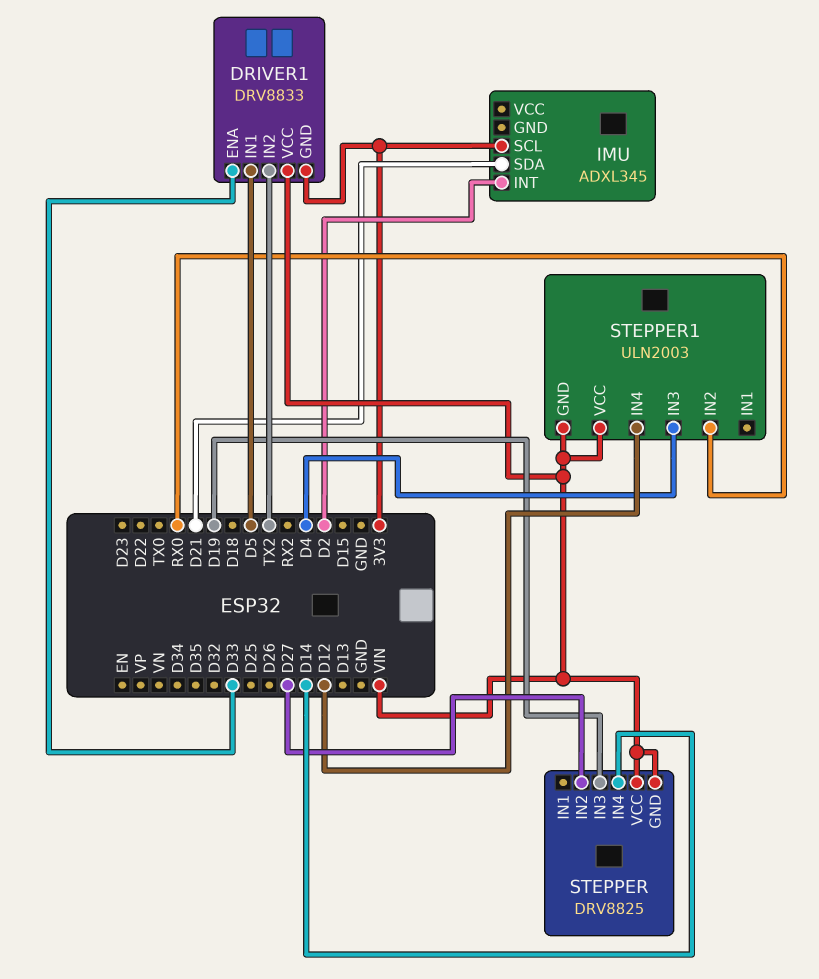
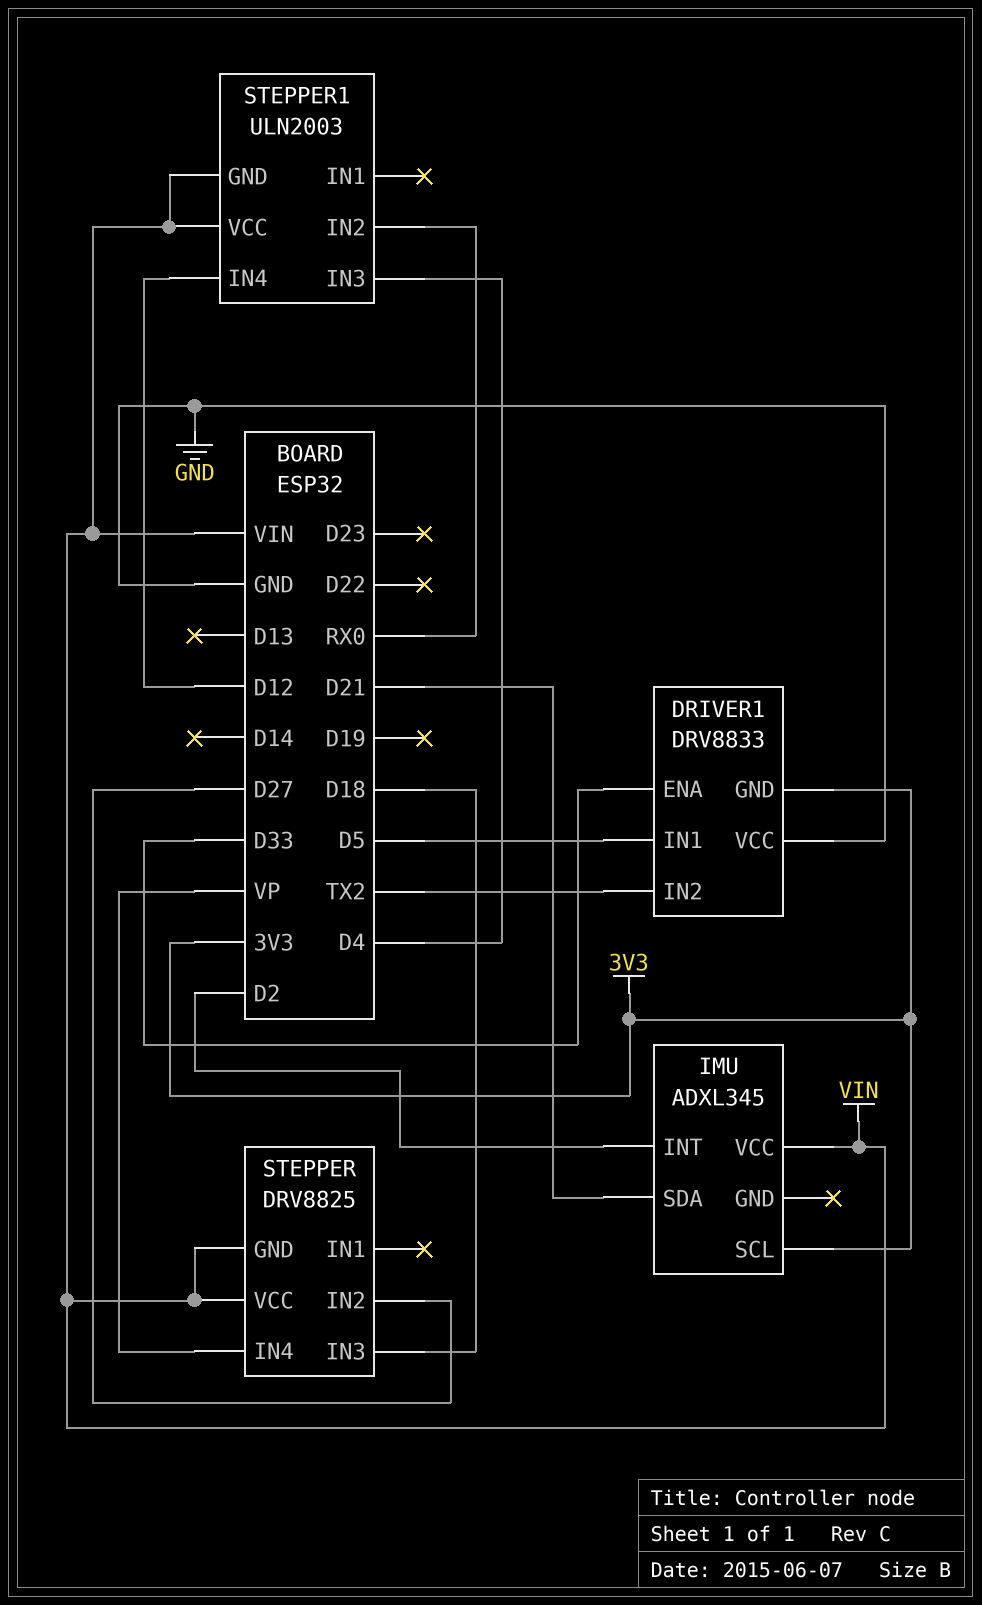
DRIVER1 pin VCC: VIN -> GND
IMU pin VCC: none -> VIN
STEPPER pin IN3: D19 -> D18
STEPPER pin IN4: D14 -> VP

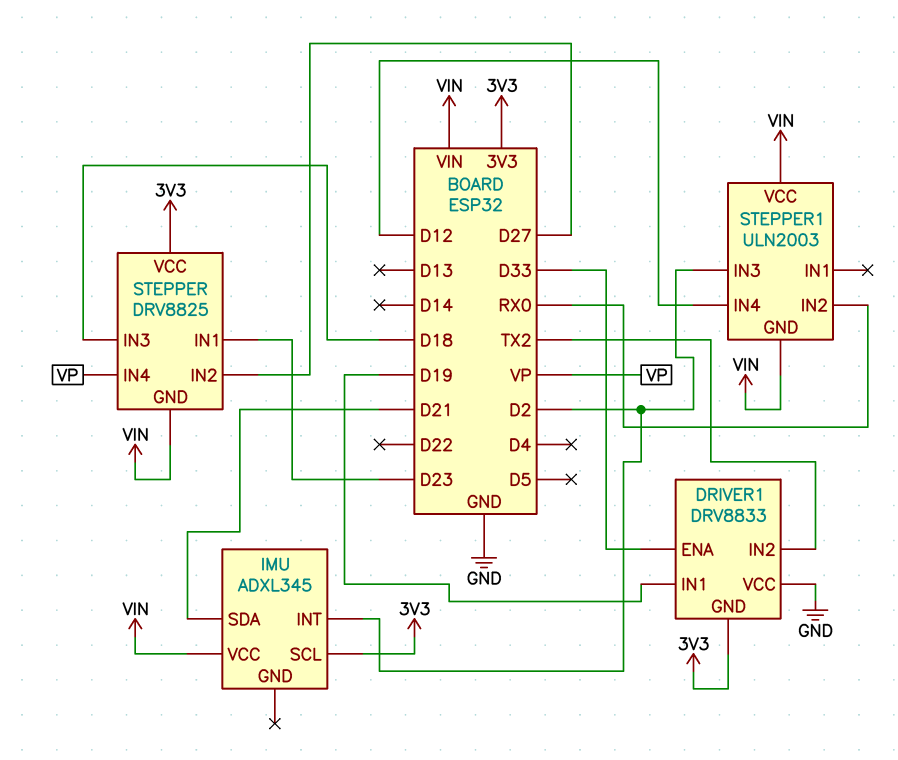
DRIVER1 pin IN1: D5 -> D19
STEPPER pin IN1: none -> D23
STEPPER pin VCC: VIN -> 3V3
STEPPER1 pin IN3: D4 -> D2

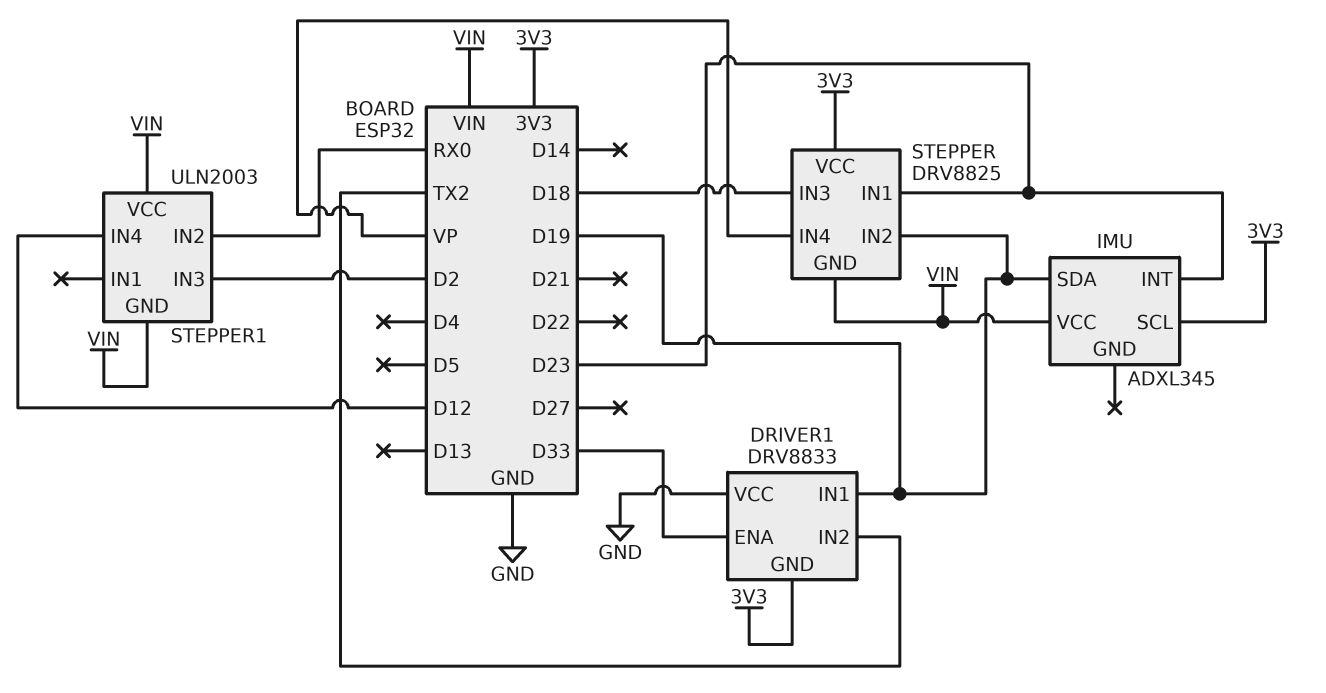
IMU pin INT: D2 -> D23
IMU pin SDA: D21 -> D19
STEPPER pin IN2: D27 -> D19

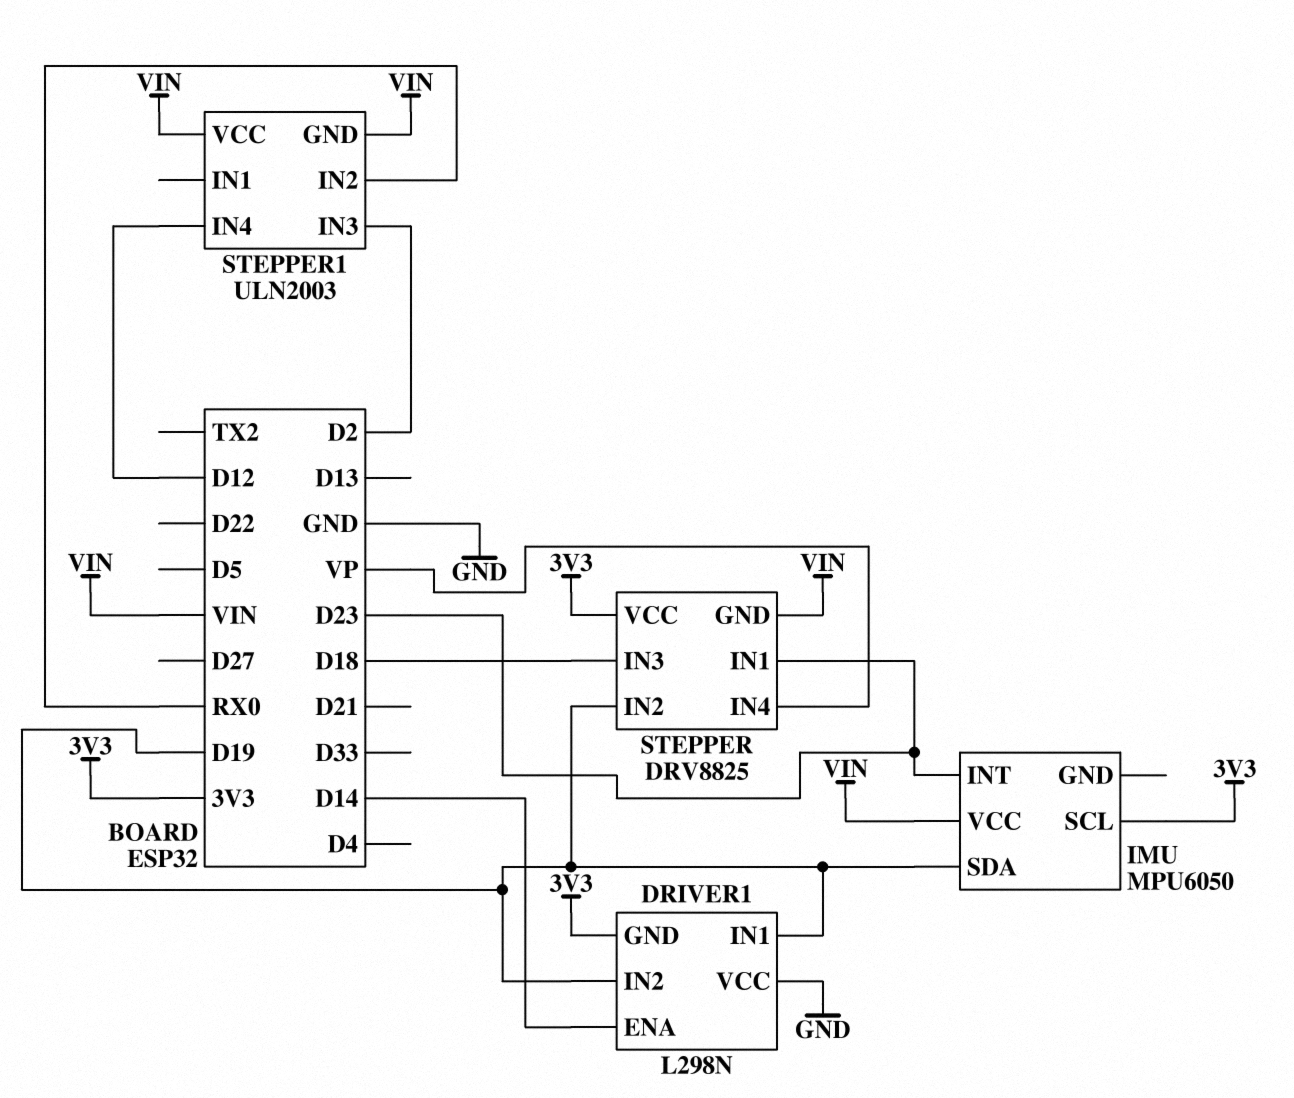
DRIVER1: DRV8833 -> L298N
DRIVER1 pin ENA: D33 -> D14
DRIVER1 pin IN2: TX2 -> D19
IMU: ADXL345 -> MPU6050

